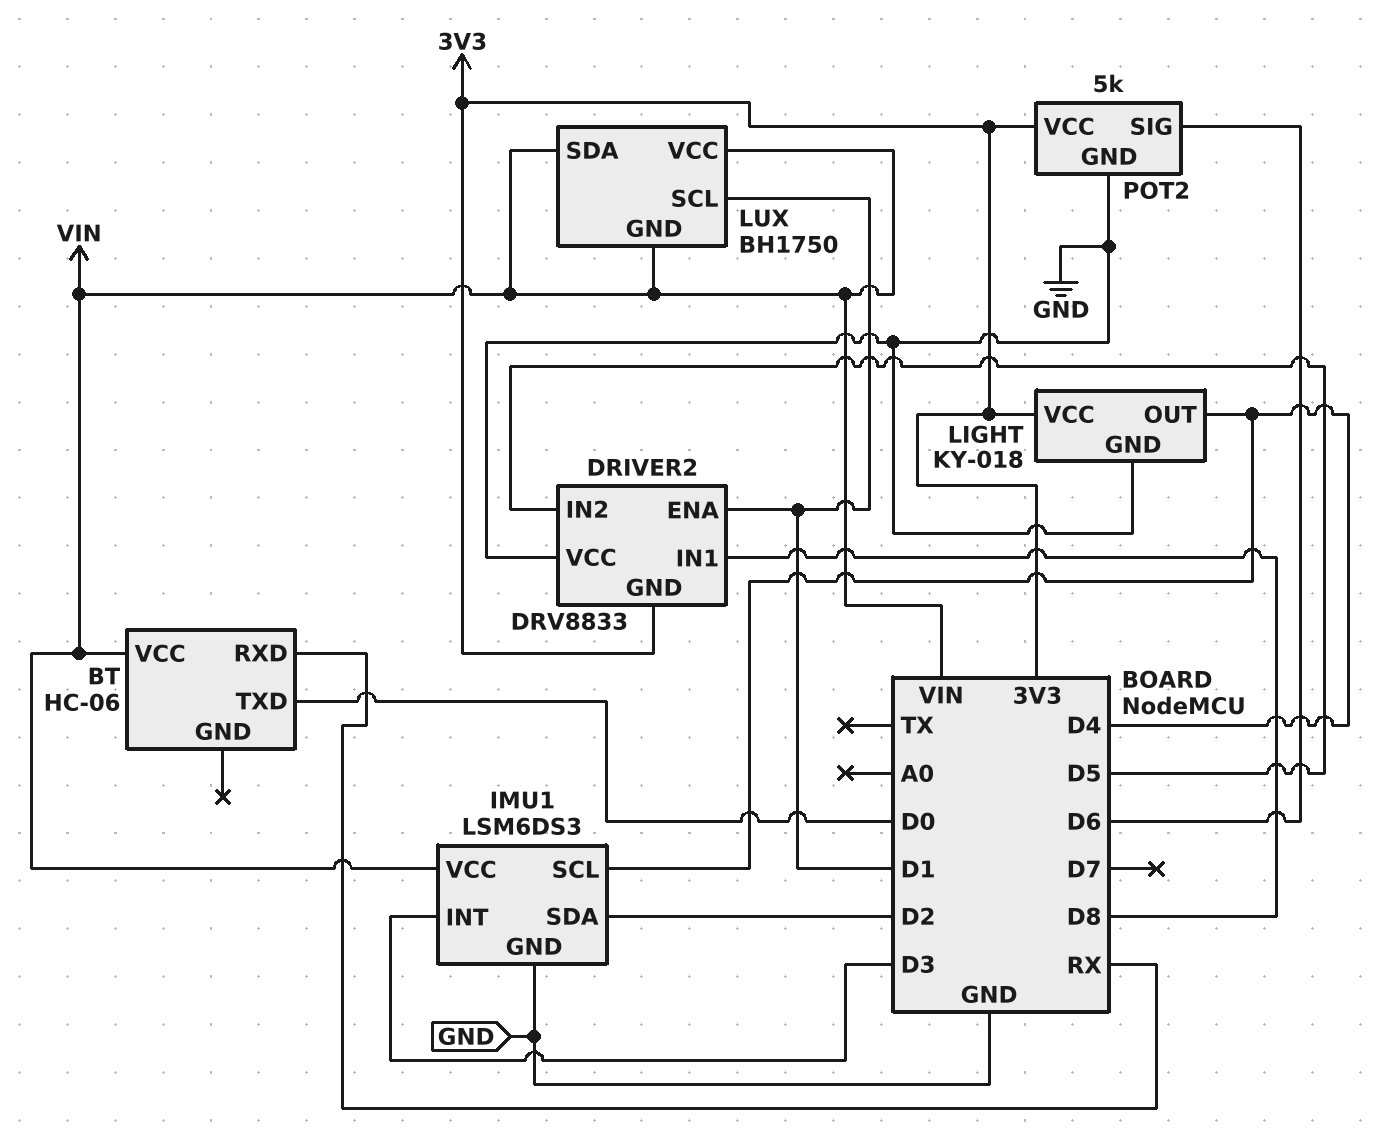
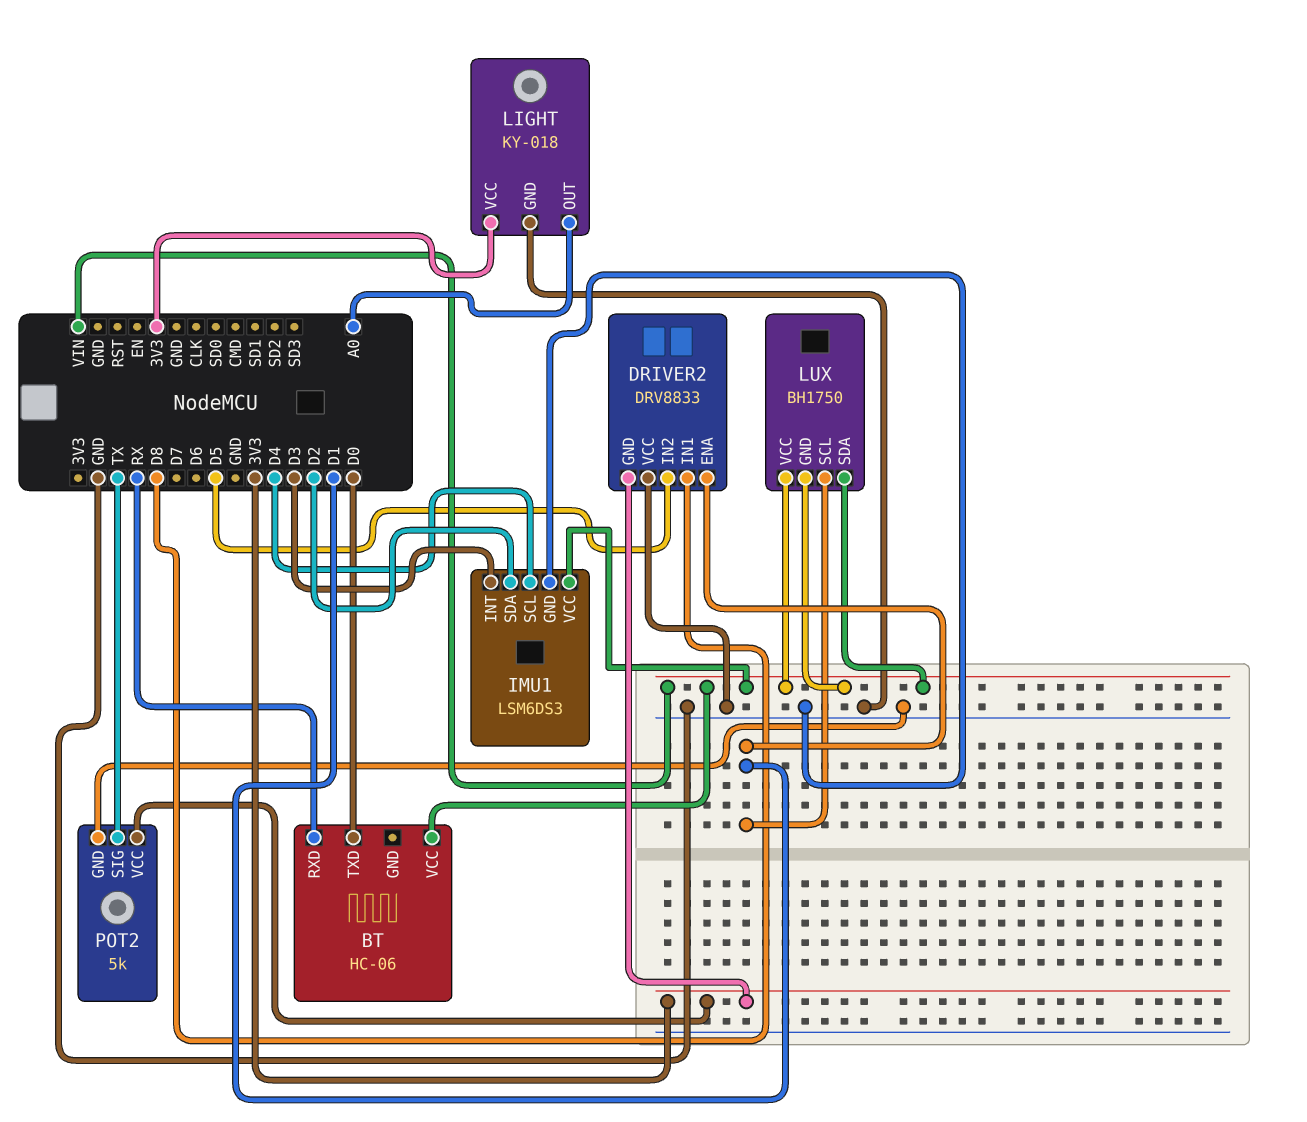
LIGHT pin OUT: D4 -> A0
POT2 pin SIG: D6 -> TX

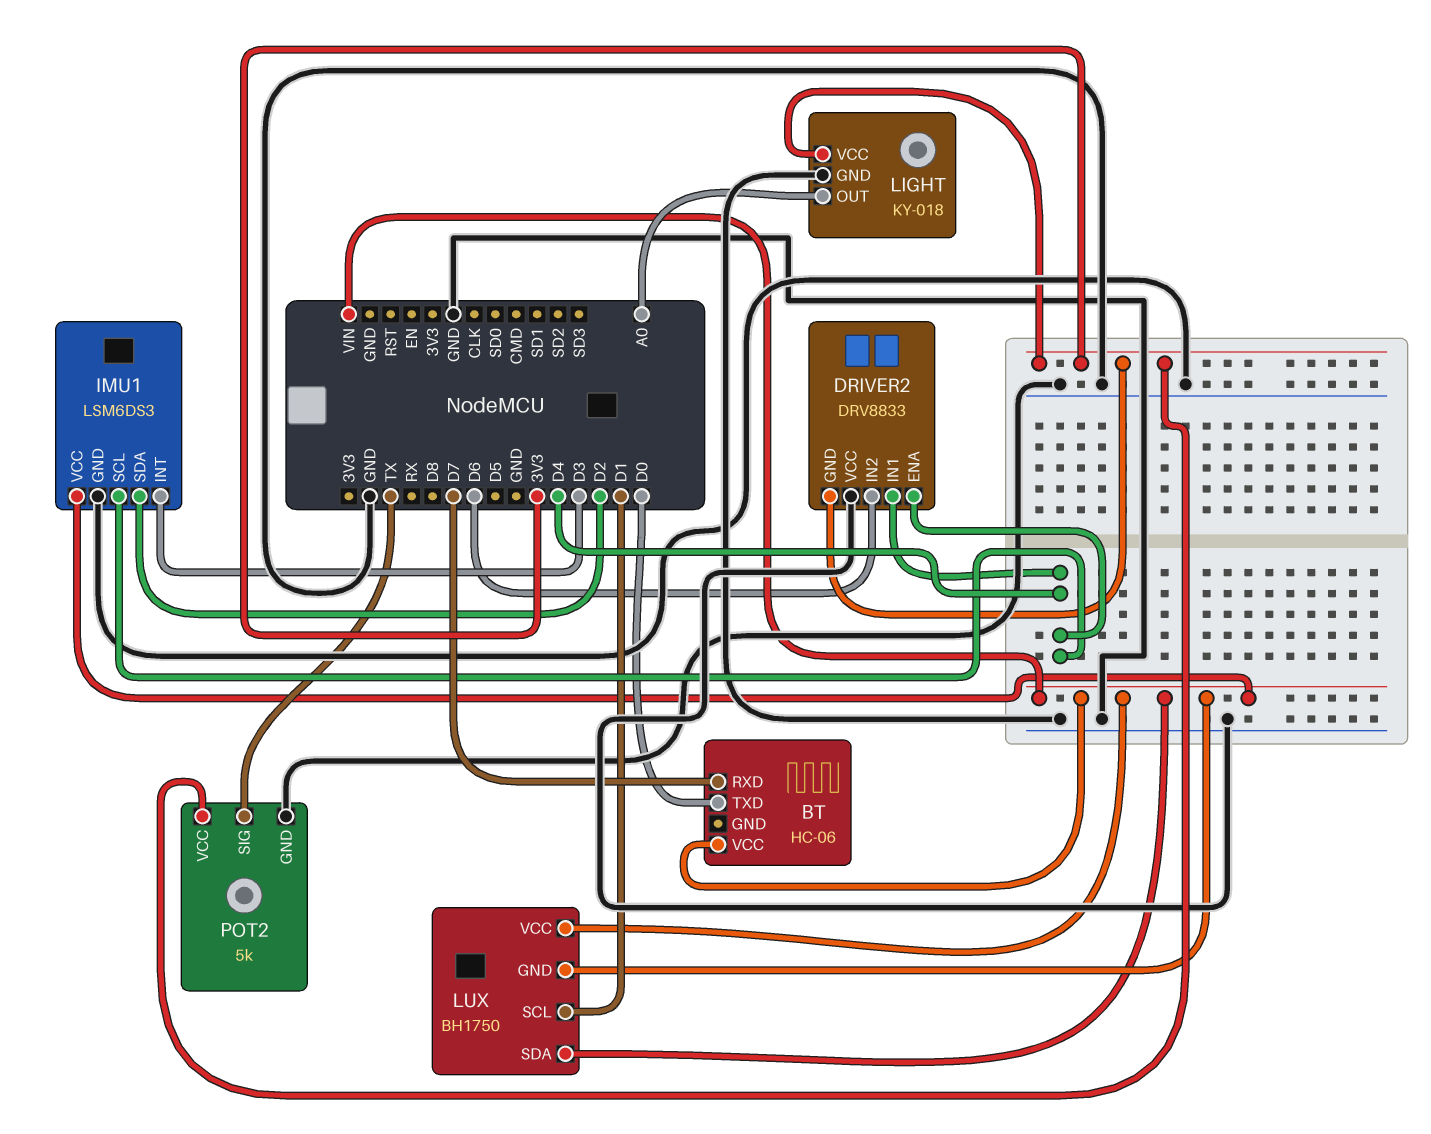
BT pin RXD: RX -> D7
DRIVER2 pin ENA: D1 -> D4
DRIVER2 pin IN1: D8 -> D4
DRIVER2 pin IN2: D5 -> D6

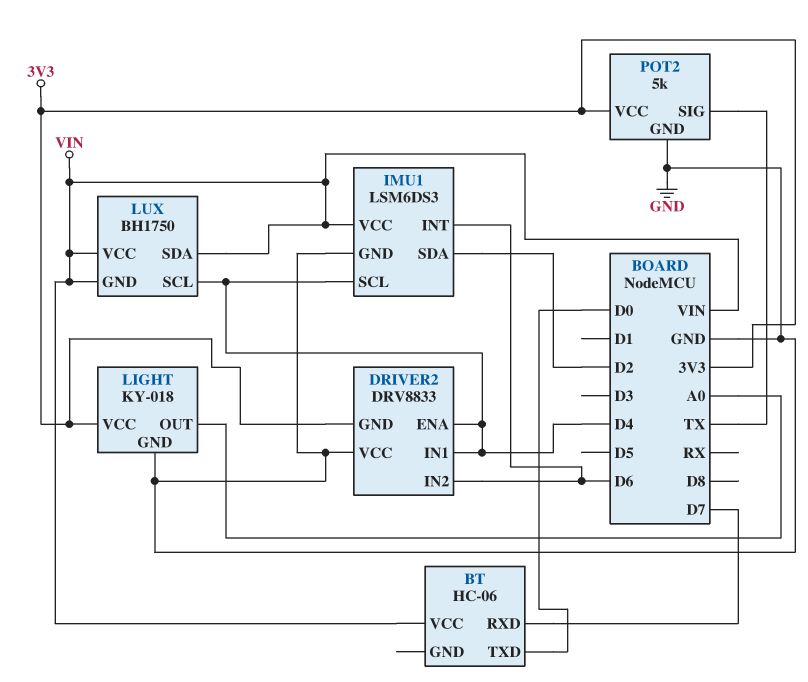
IMU1 pin INT: D3 -> D6
LUX pin SCL: D1 -> D4

